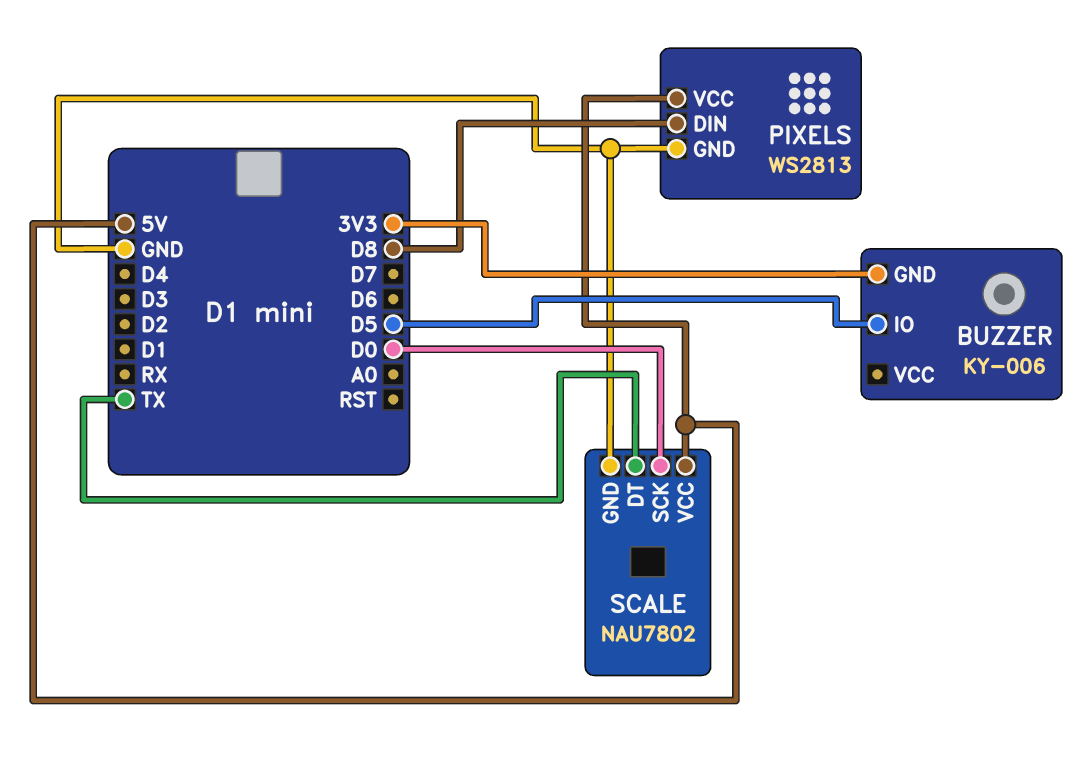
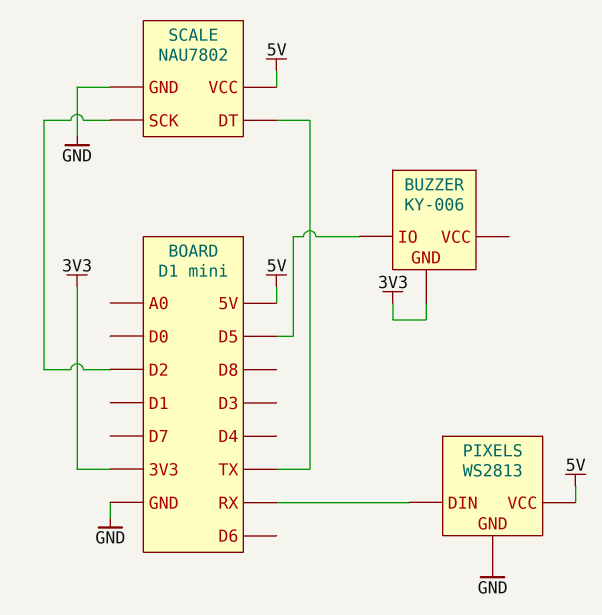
PIXELS pin DIN: D8 -> RX
SCALE pin SCK: D0 -> D2

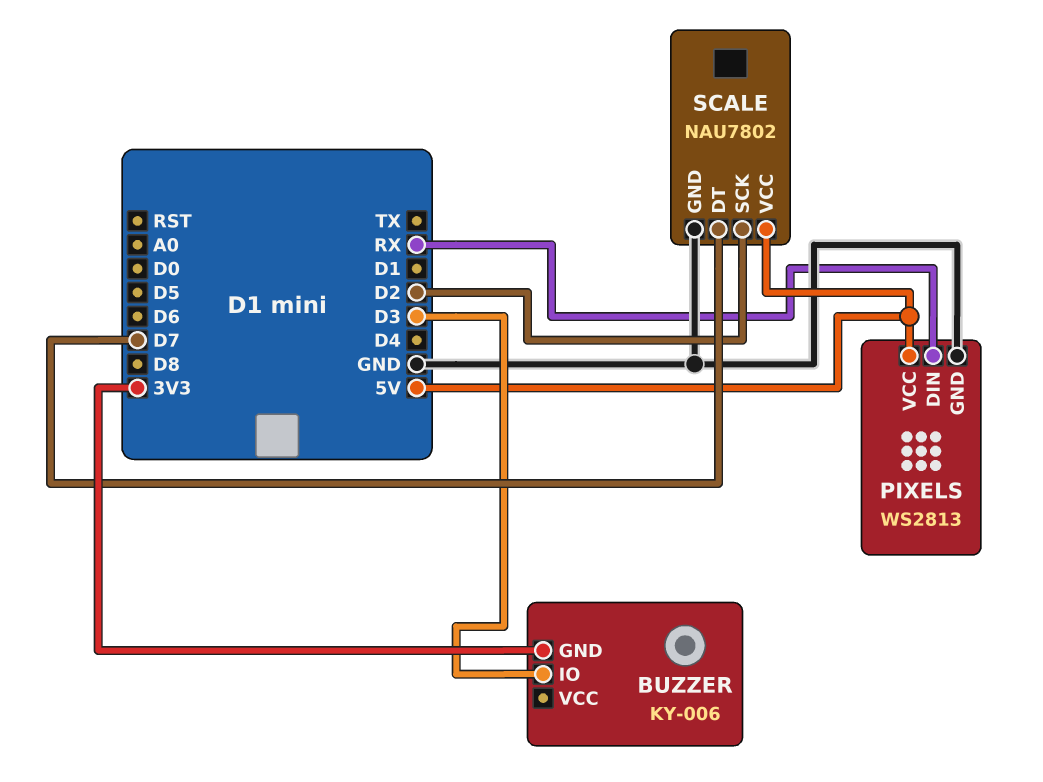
BUZZER pin IO: D5 -> D3
SCALE pin DT: TX -> D7

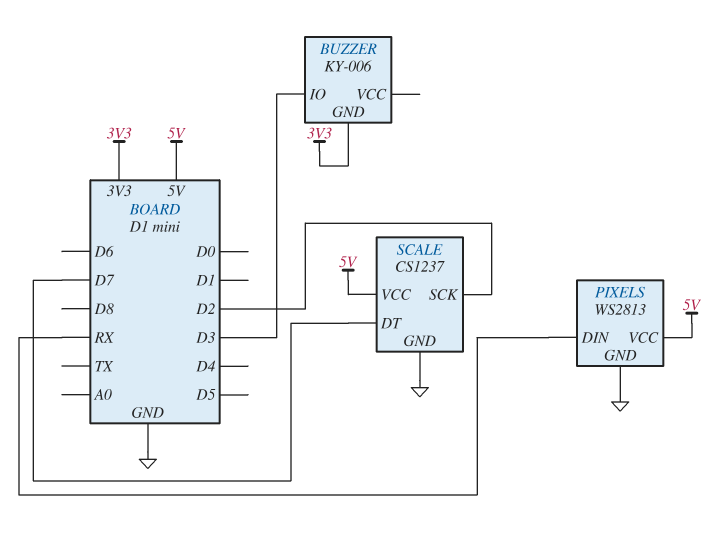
SCALE: NAU7802 -> CS1237

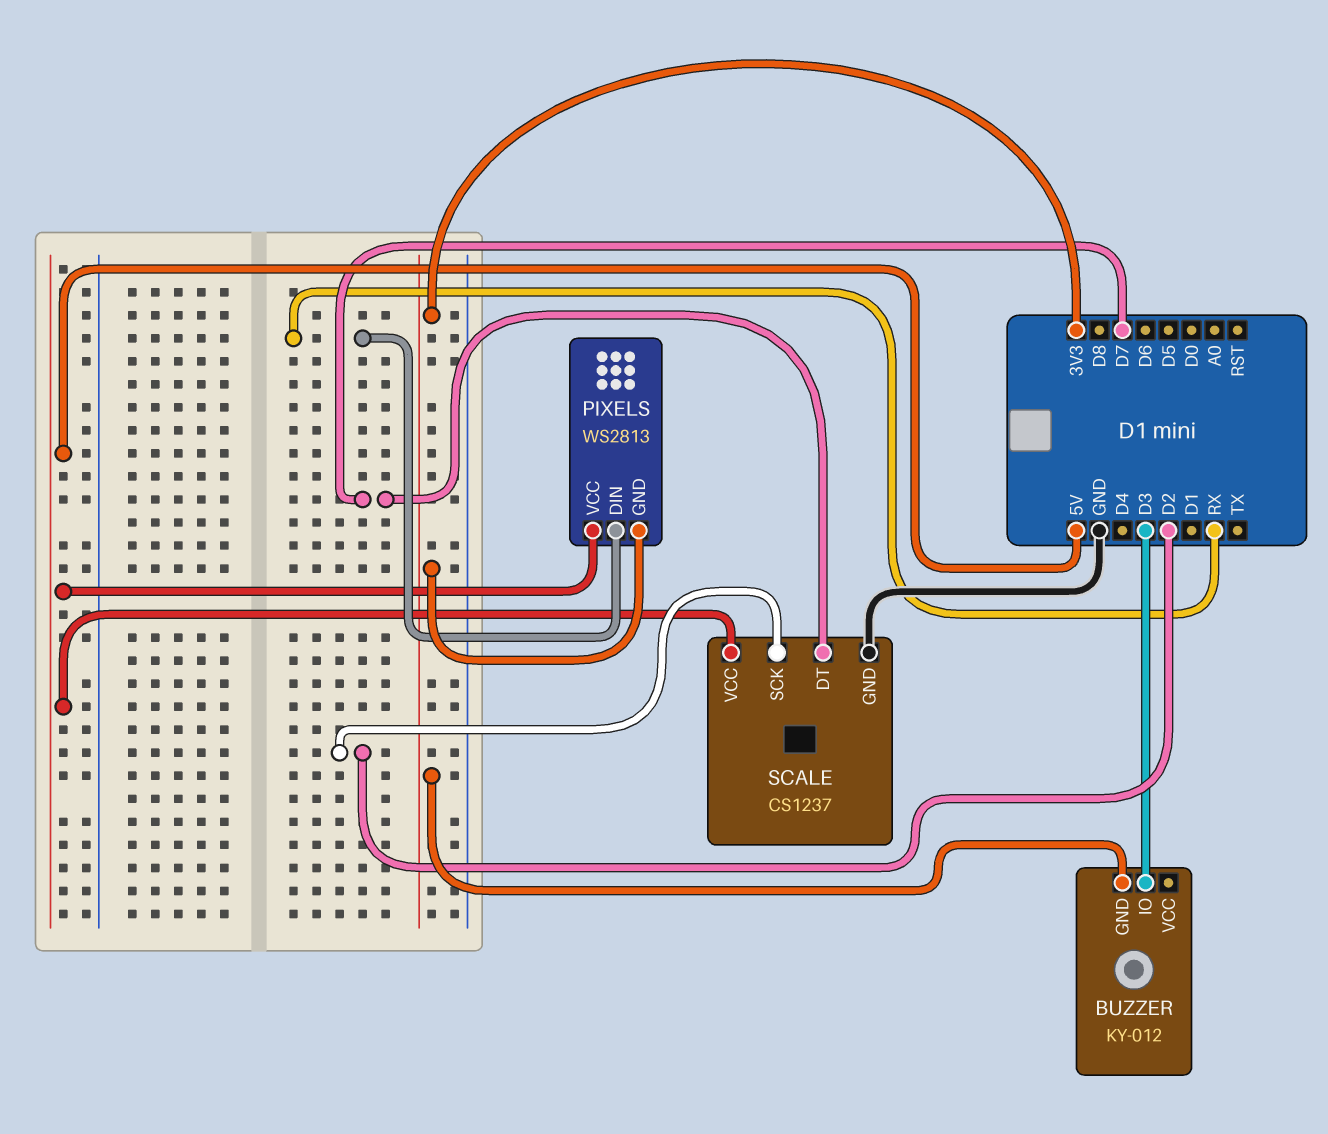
BUZZER: KY-006 -> KY-012
PIXELS pin GND: GND -> 3V3

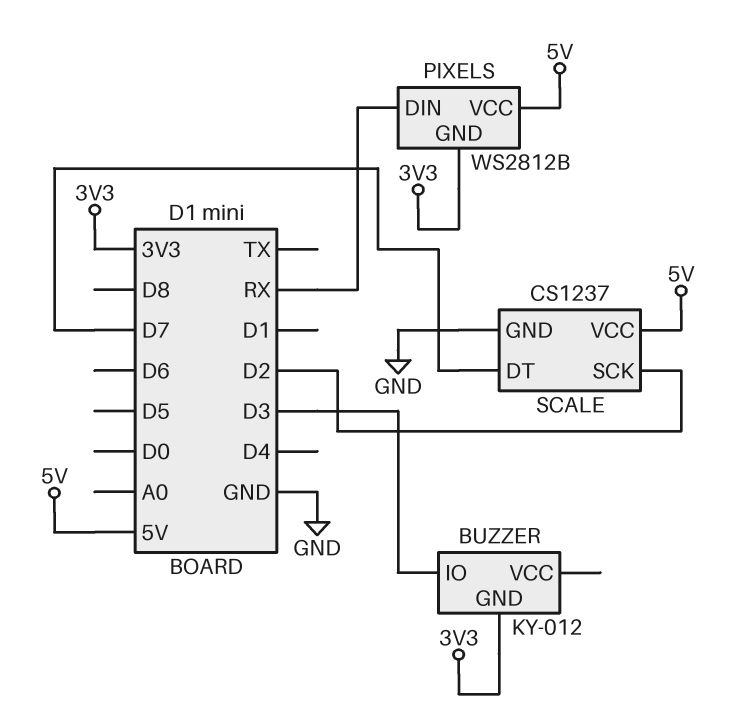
PIXELS: WS2813 -> WS2812B

